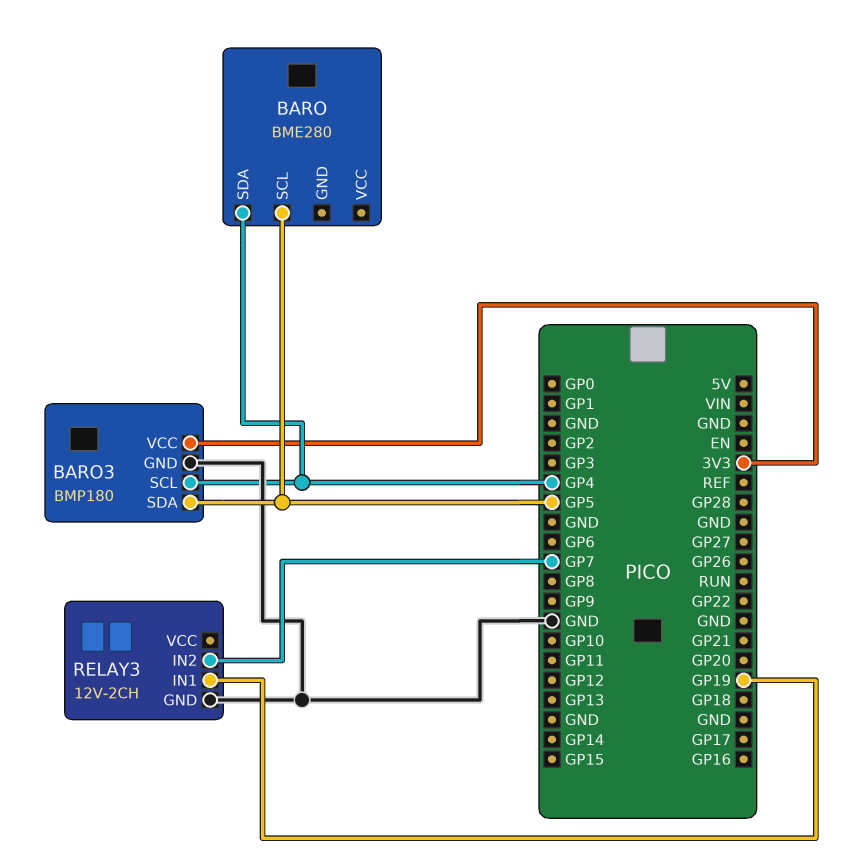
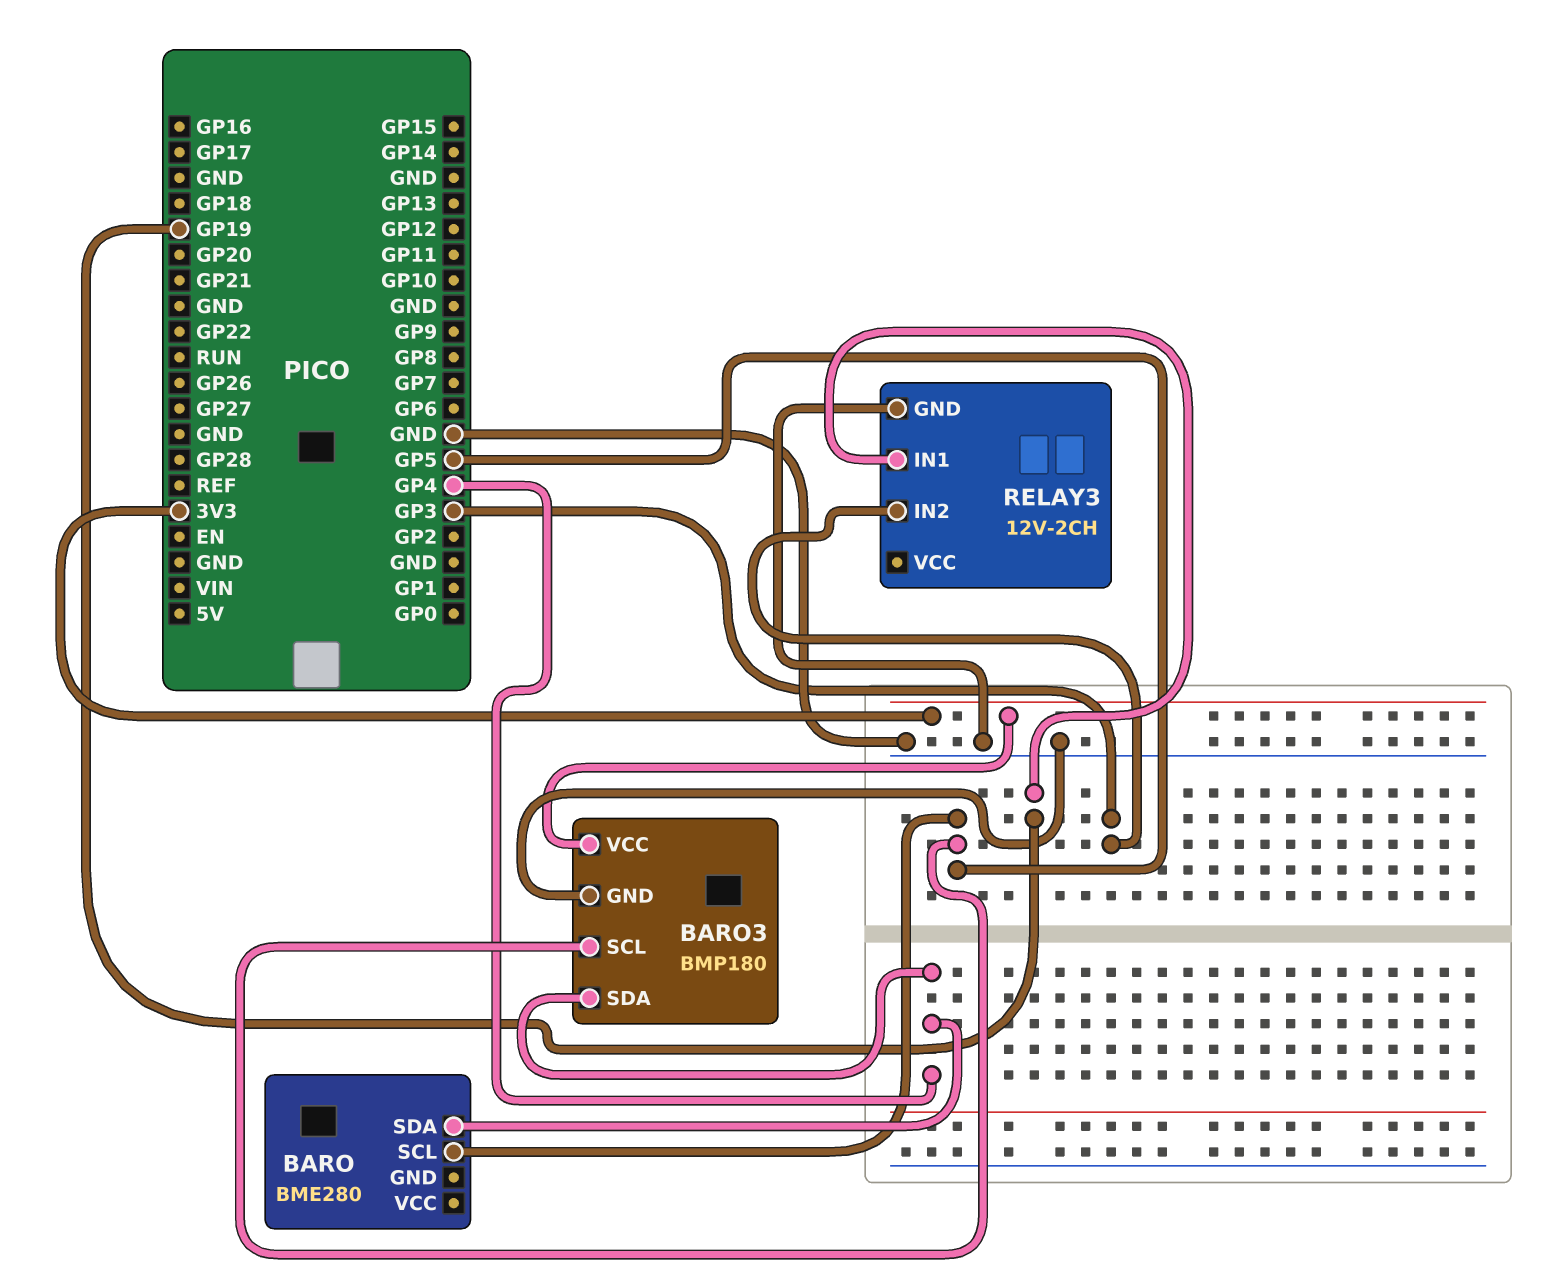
BARO3 pin SCL: GP4 -> GP5
BARO3 pin SDA: GP5 -> GP4
RELAY3 pin IN2: GP7 -> GP3

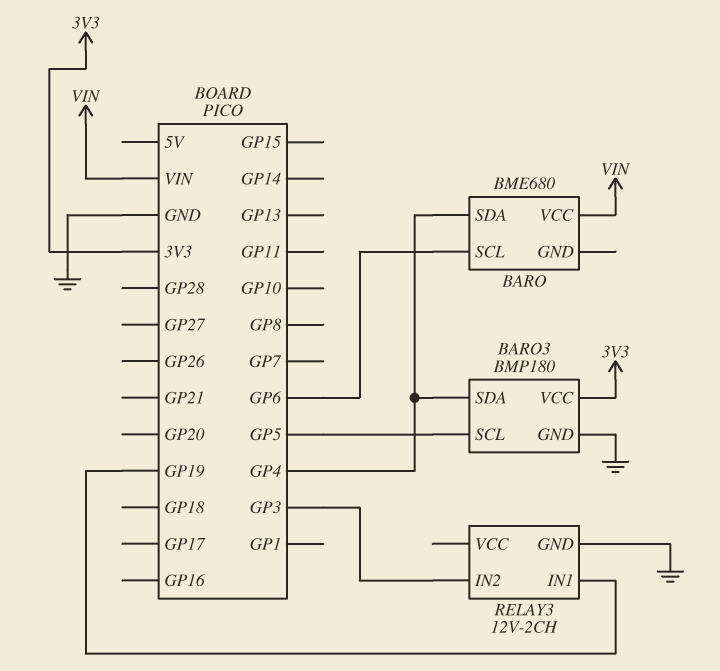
BARO: BME280 -> BME680
BARO pin SCL: GP5 -> GP6
BARO pin VCC: none -> VIN

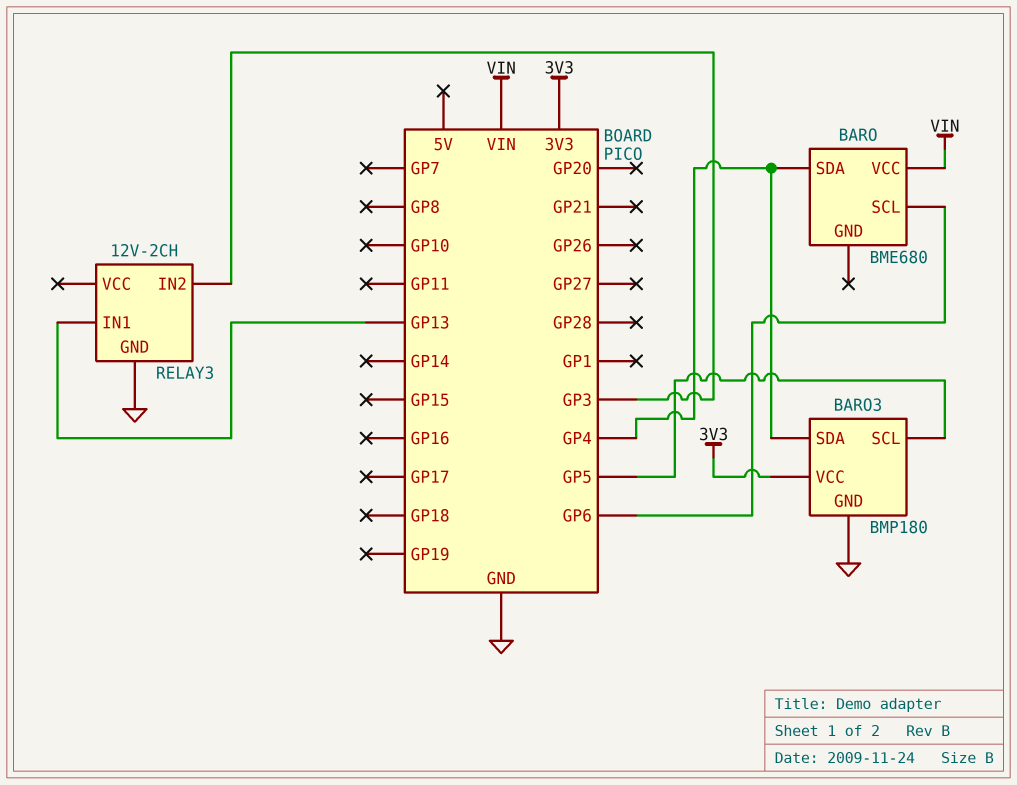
RELAY3 pin IN1: GP19 -> GP13

